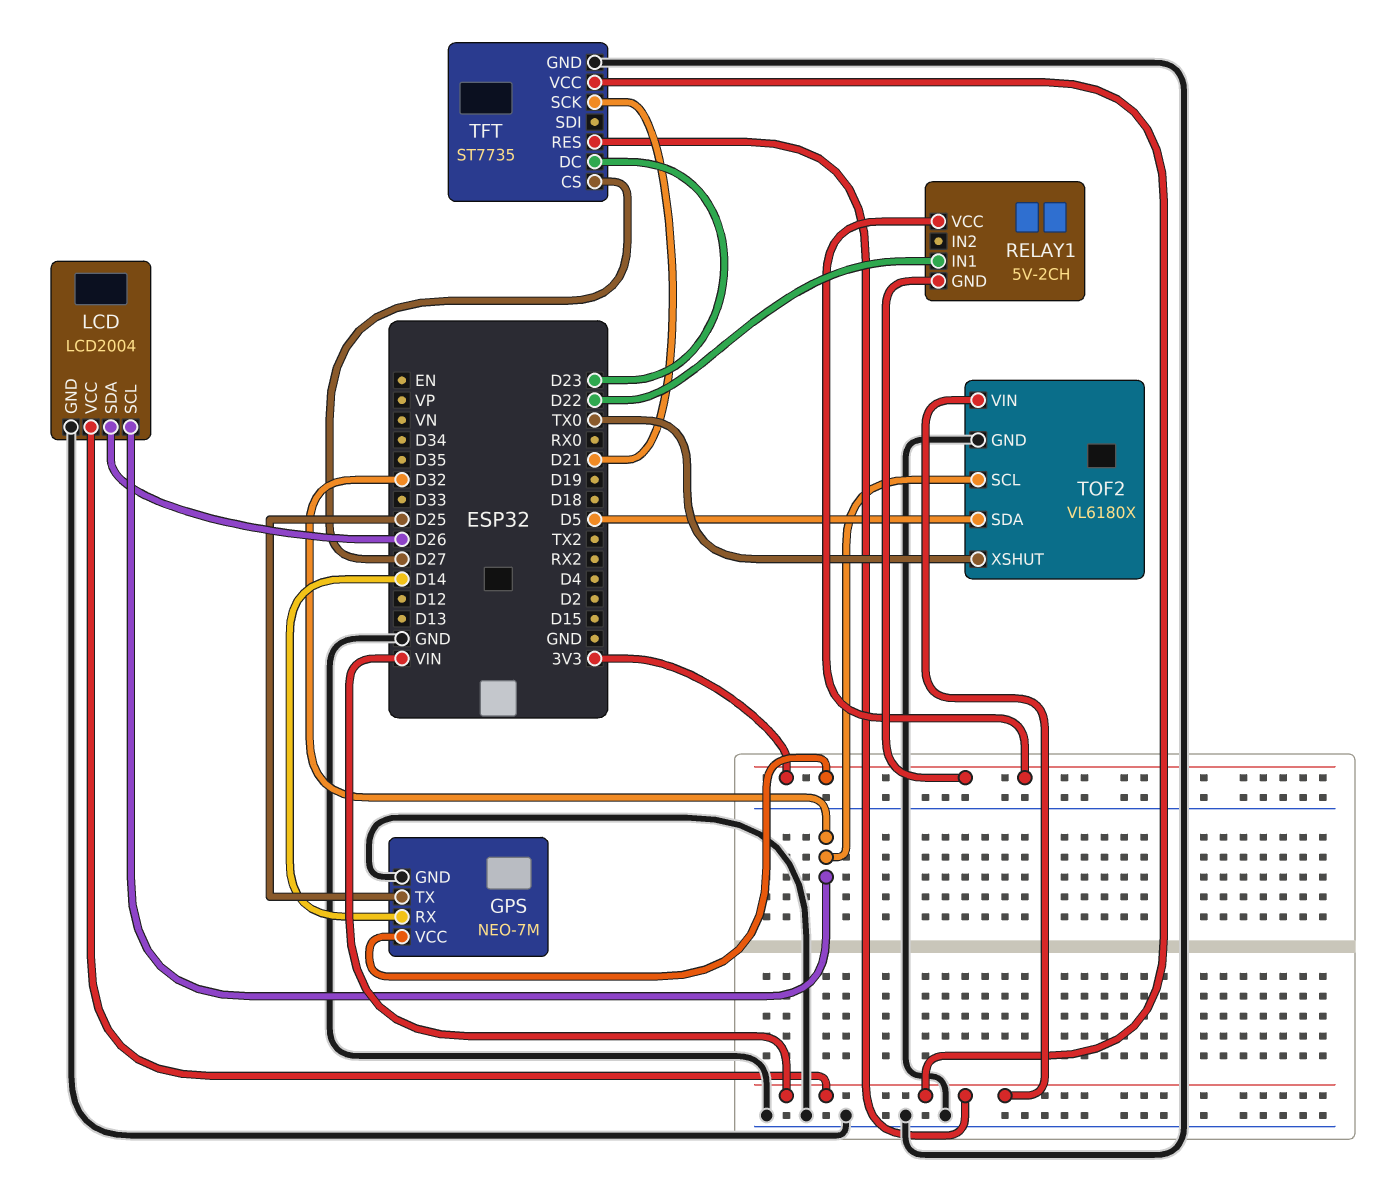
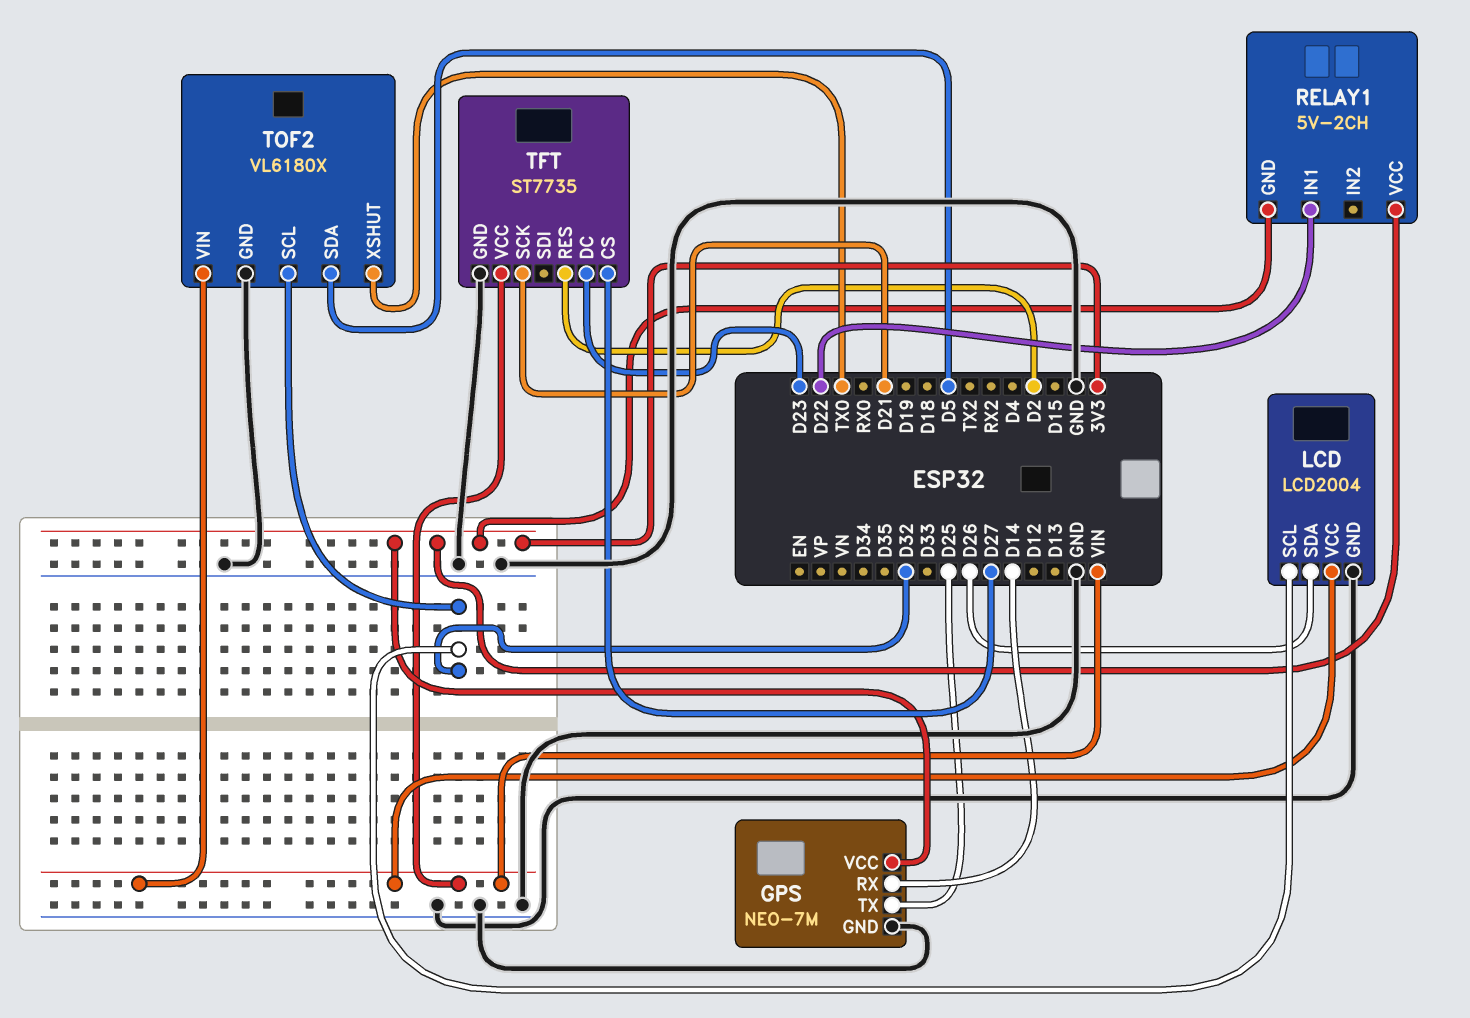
TFT pin RES: VIN -> D2

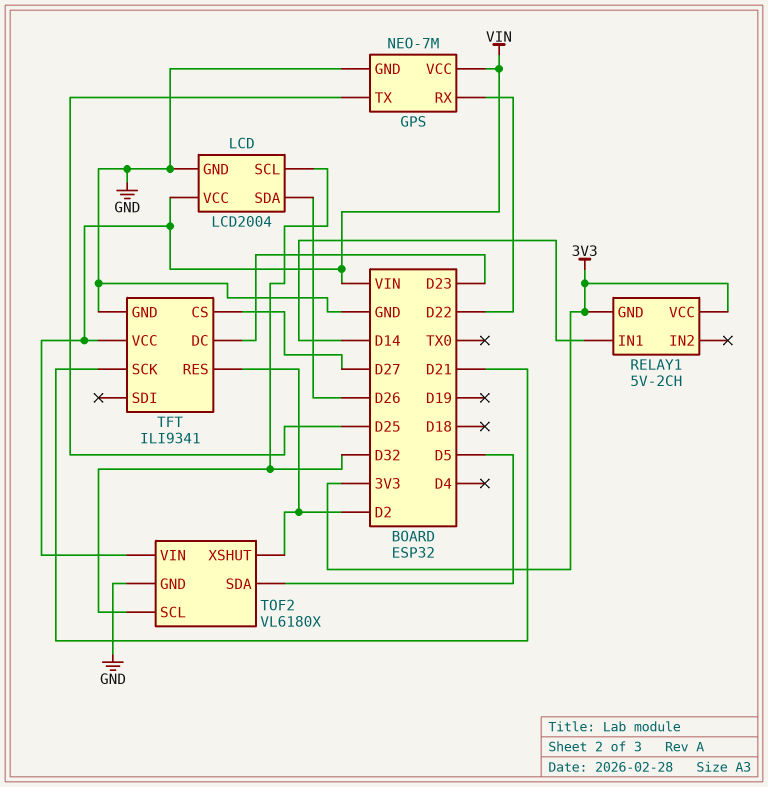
GPS pin RX: D14 -> D22
GPS pin VCC: 3V3 -> VIN
RELAY1 pin IN1: D22 -> D14
TFT: ST7735 -> ILI9341
TOF2 pin XSHUT: TX0 -> D2

